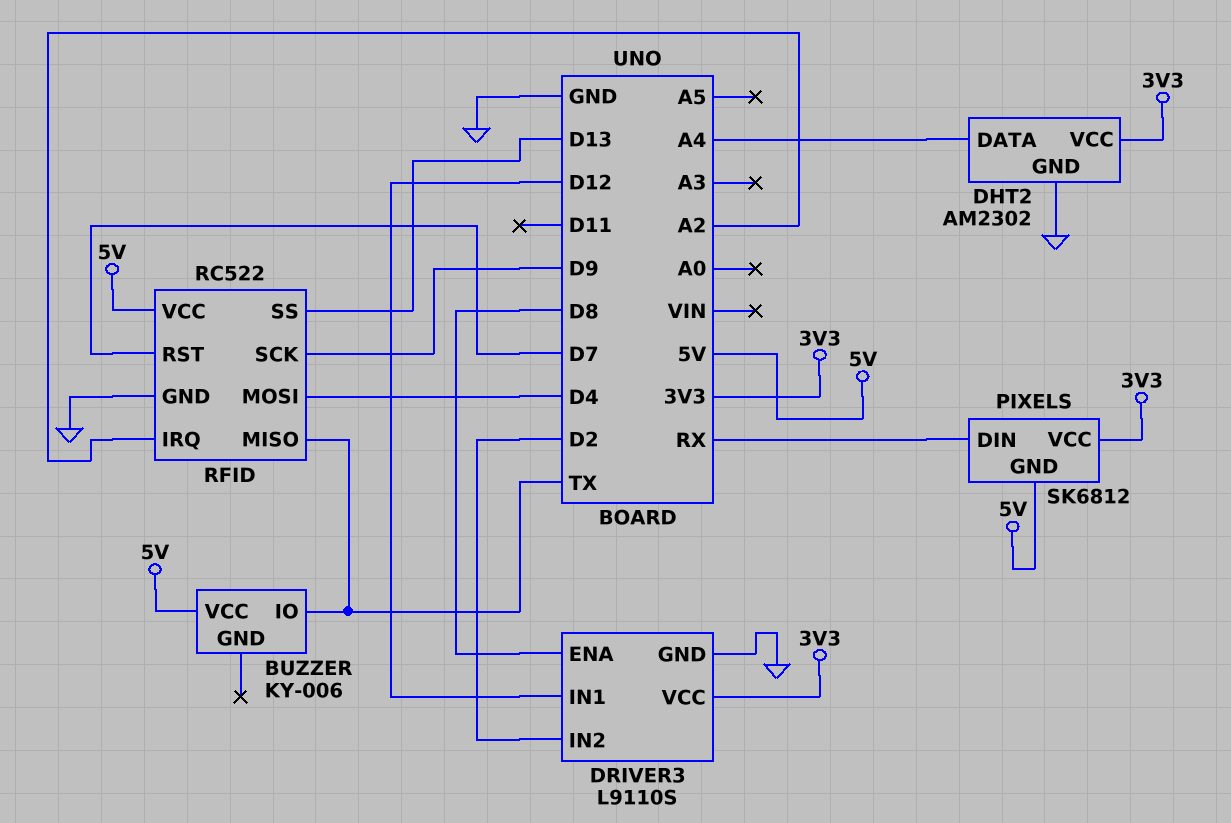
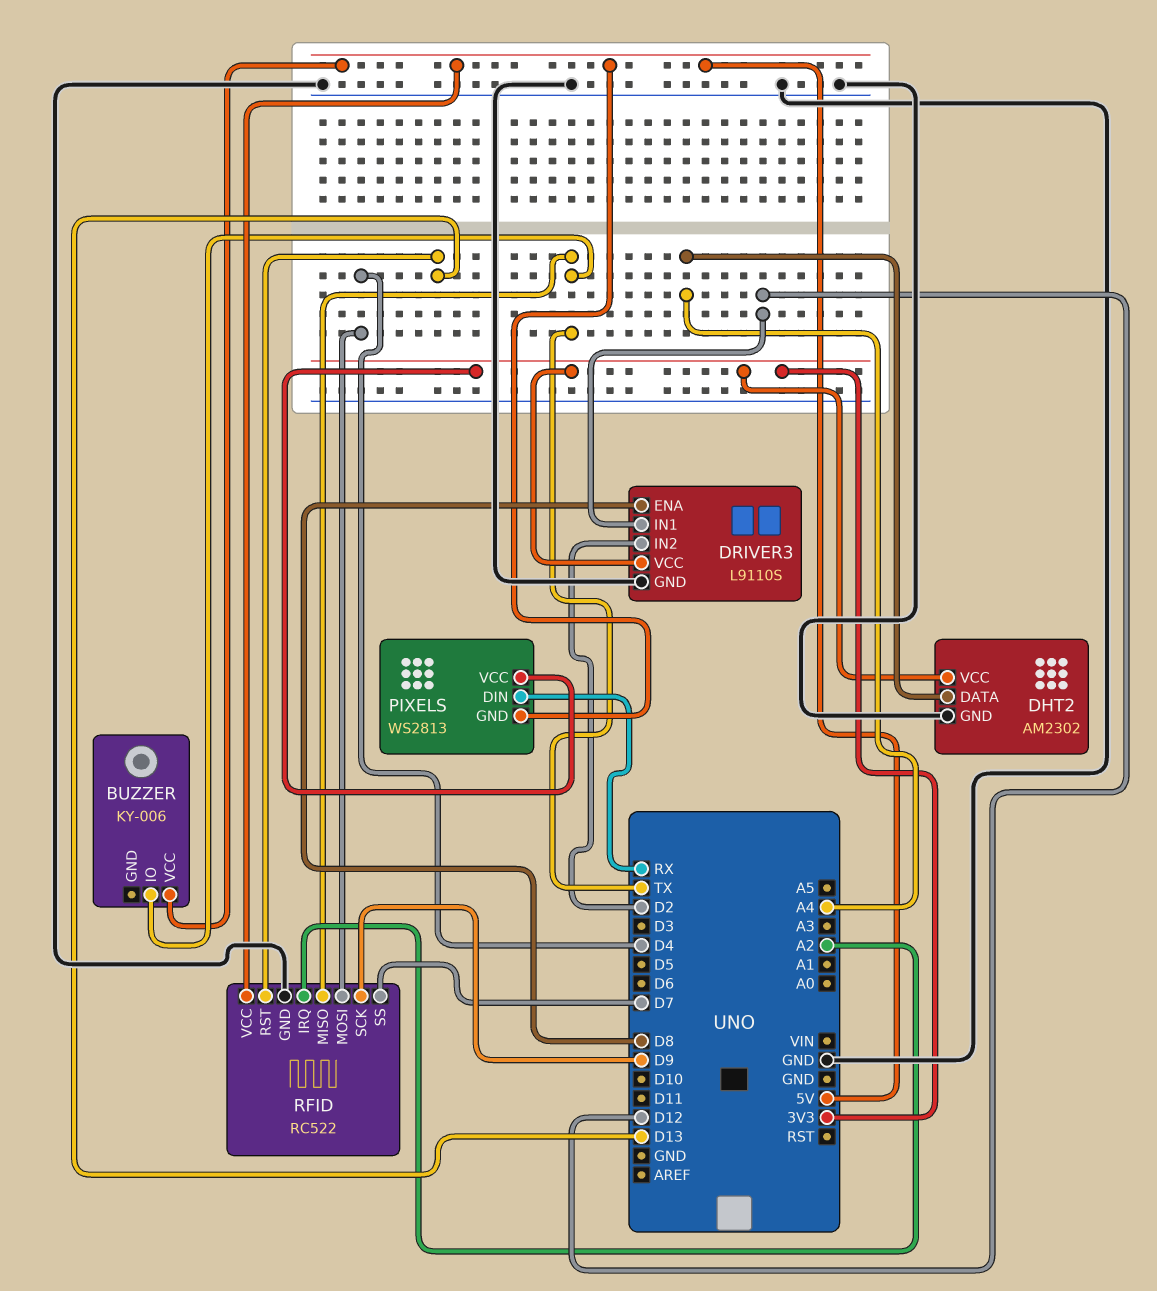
PIXELS: SK6812 -> WS2813
RFID pin RST: D7 -> D13
RFID pin SS: D13 -> D7

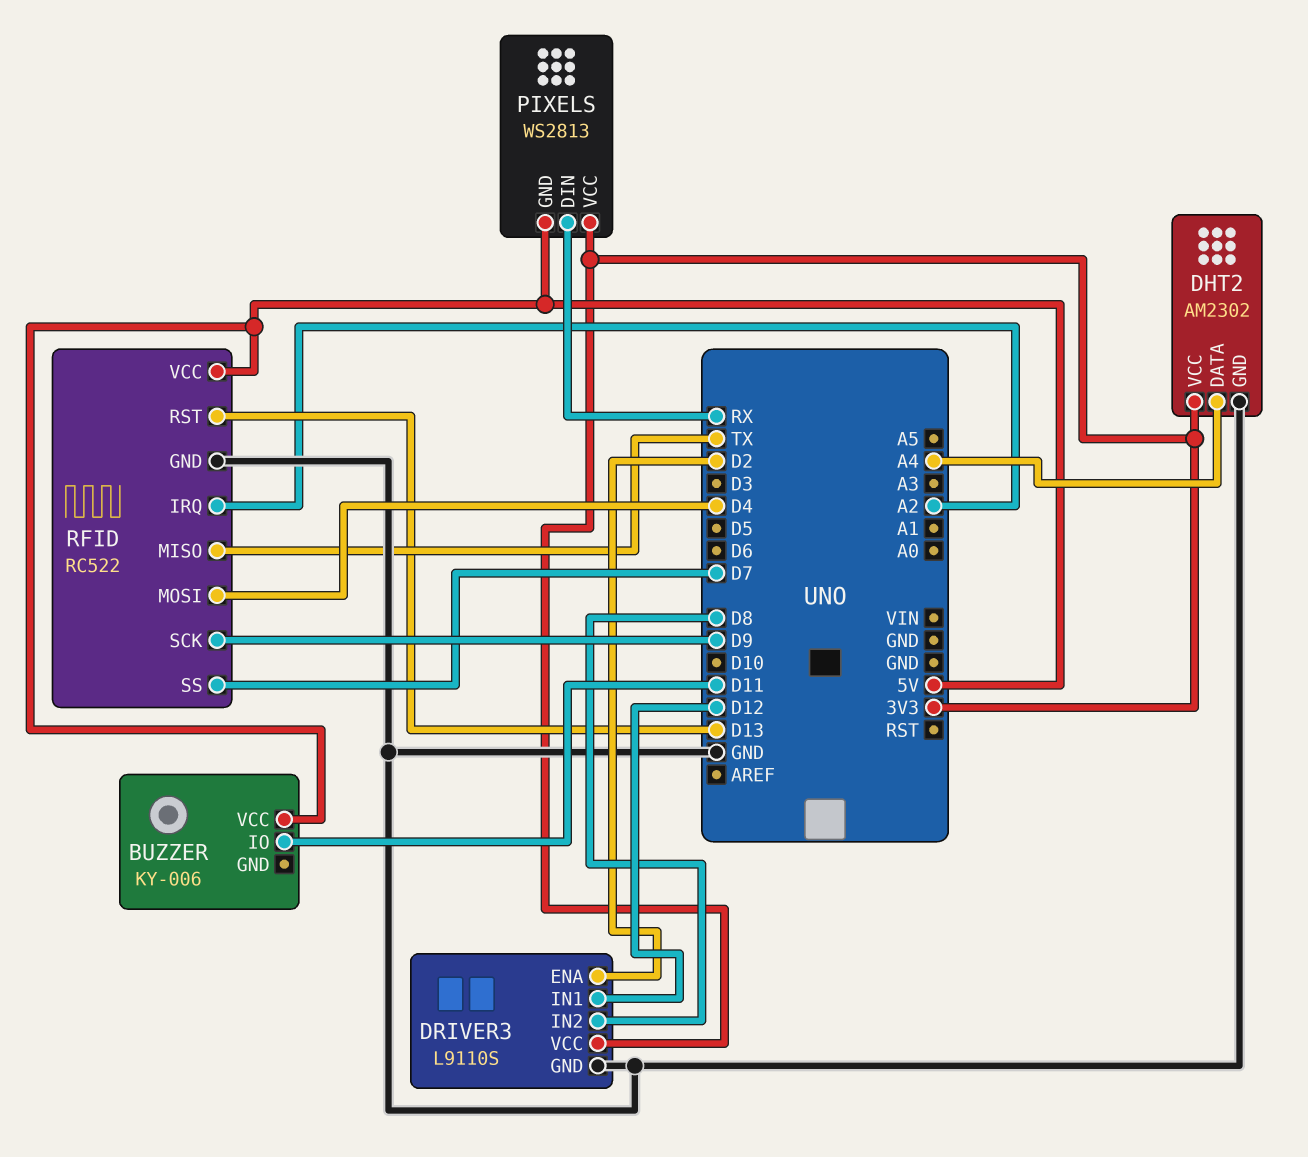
BUZZER pin IO: TX -> D11
DRIVER3 pin ENA: D8 -> D2
DRIVER3 pin IN2: D2 -> D8

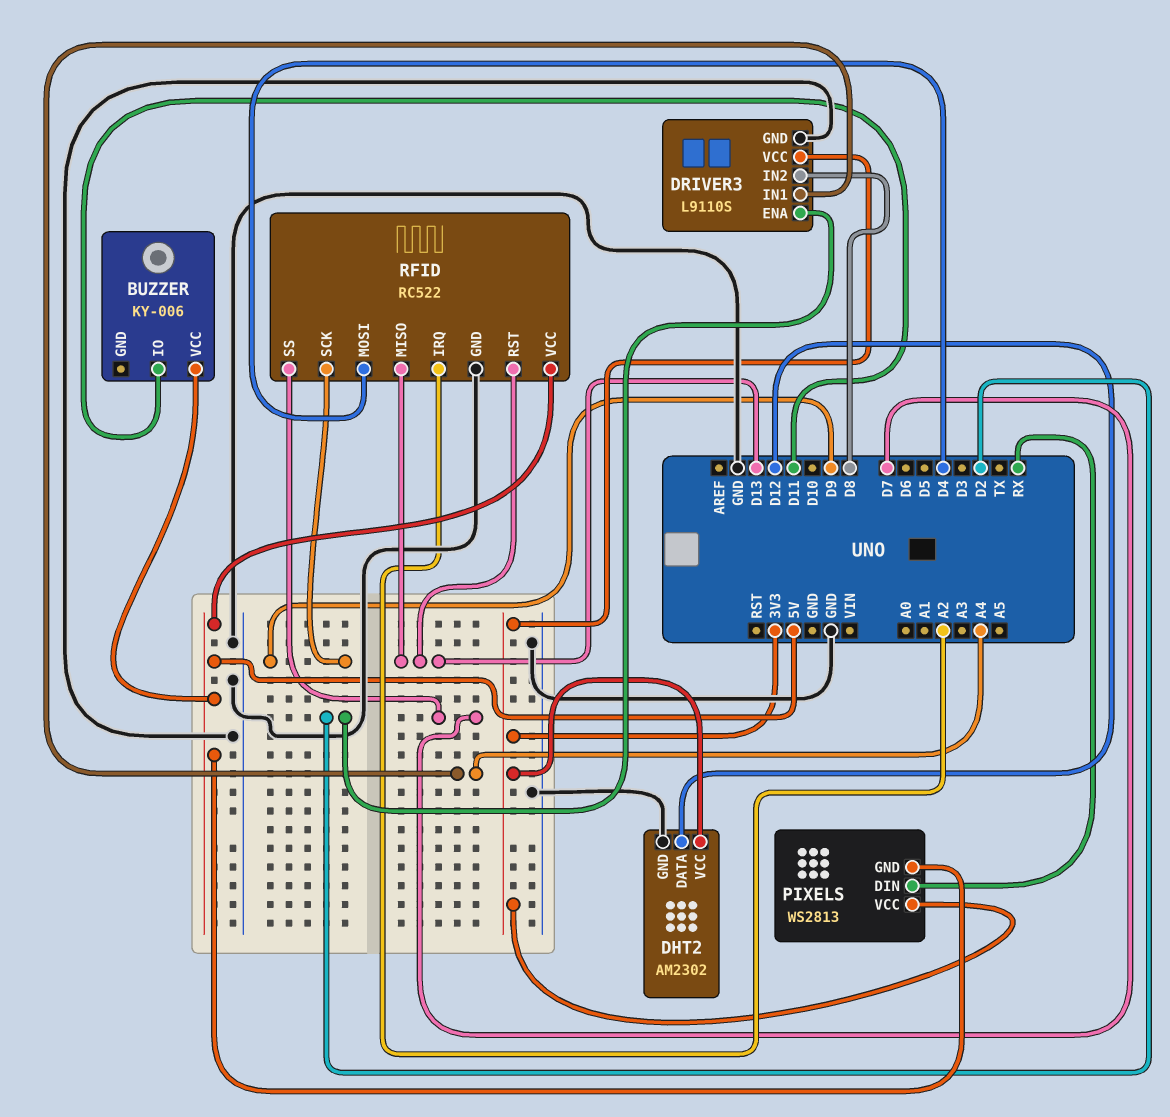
DHT2 pin DATA: A4 -> D12
DRIVER3 pin IN1: D12 -> A4
RFID pin MISO: TX -> D13

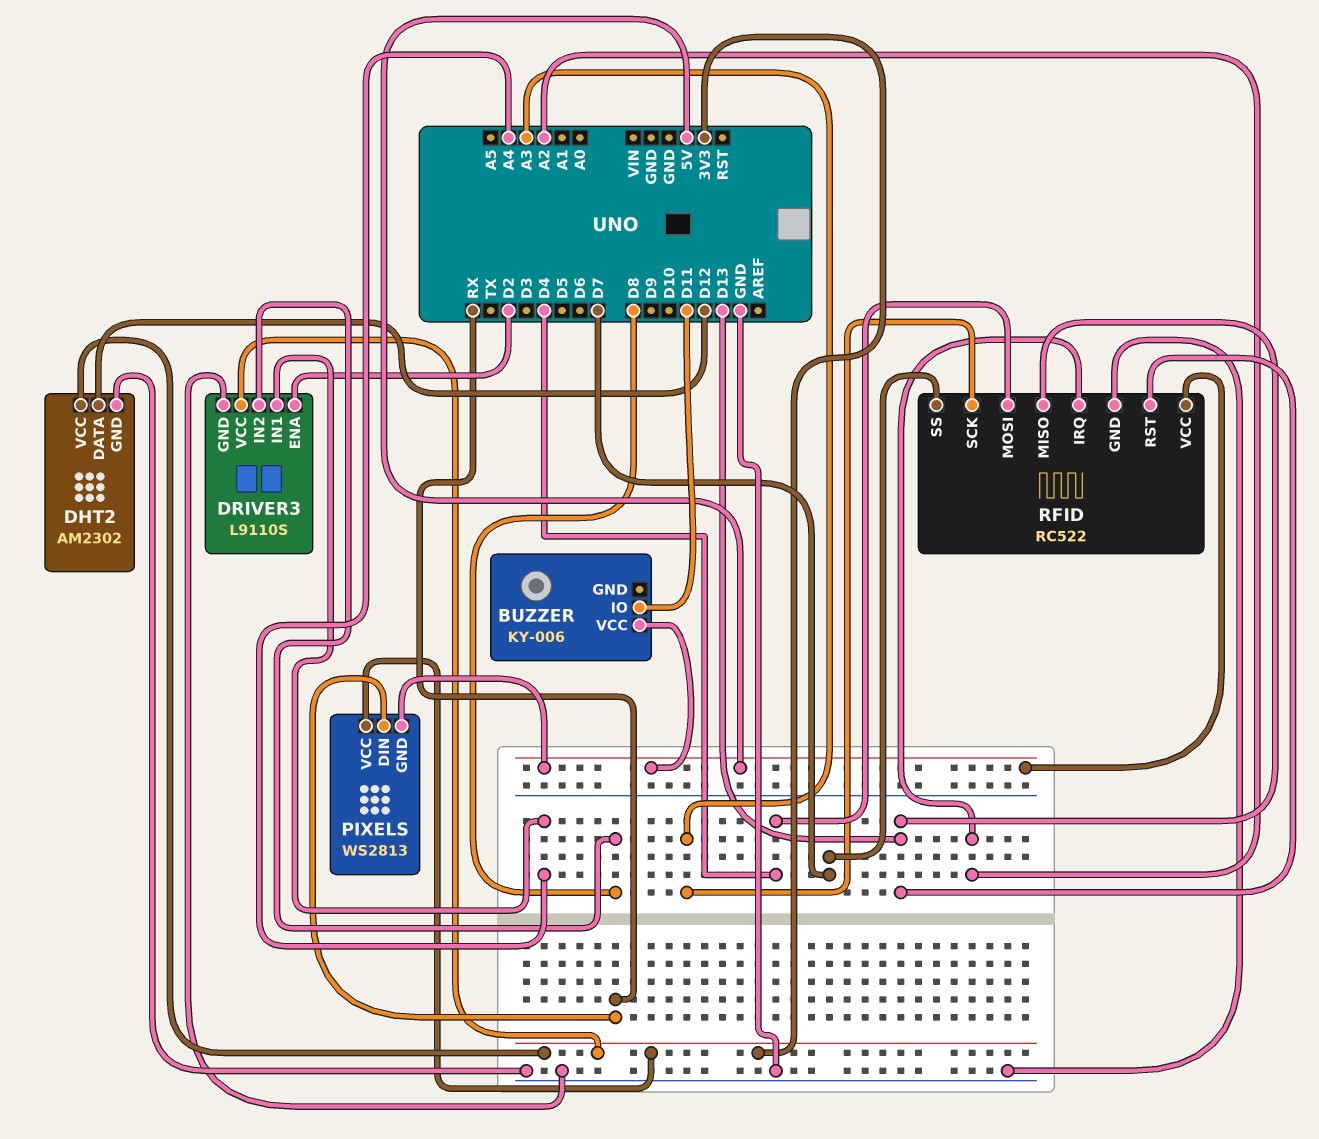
RFID pin SCK: D9 -> A3

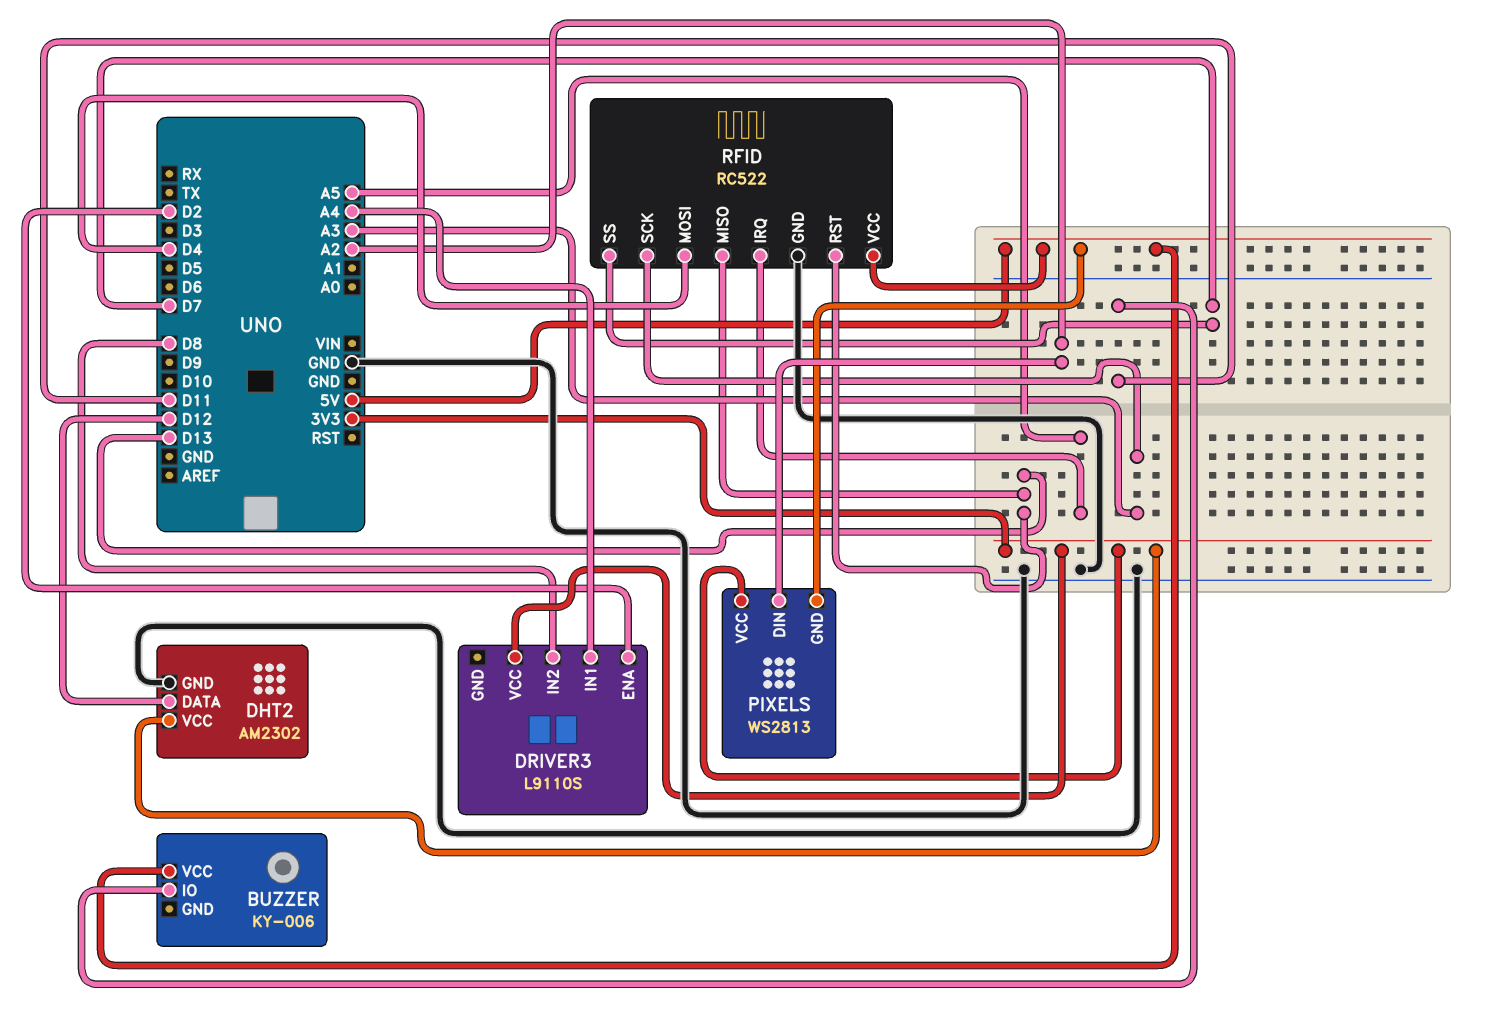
DRIVER3 pin GND: GND -> none
PIXELS pin DIN: RX -> A2
RFID pin IRQ: A2 -> A5

